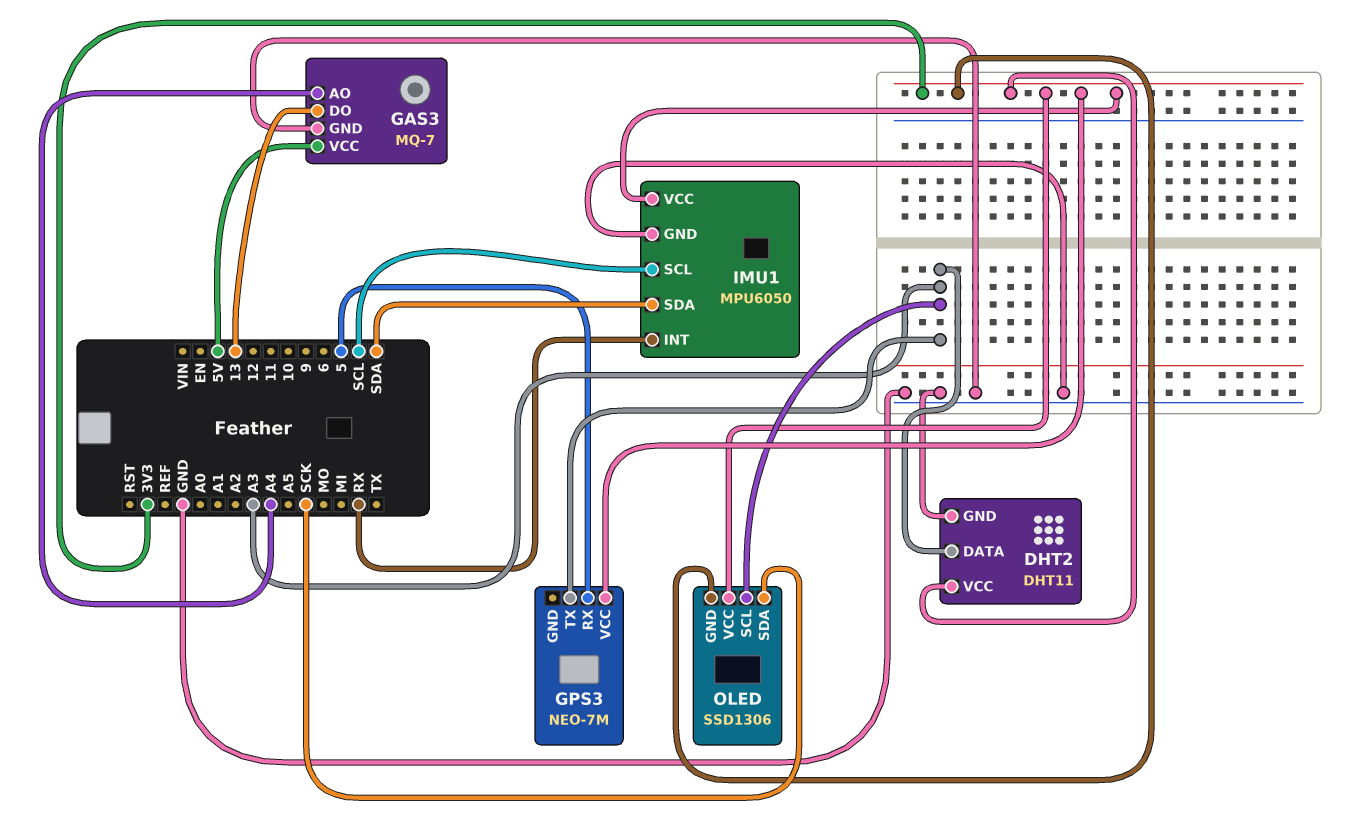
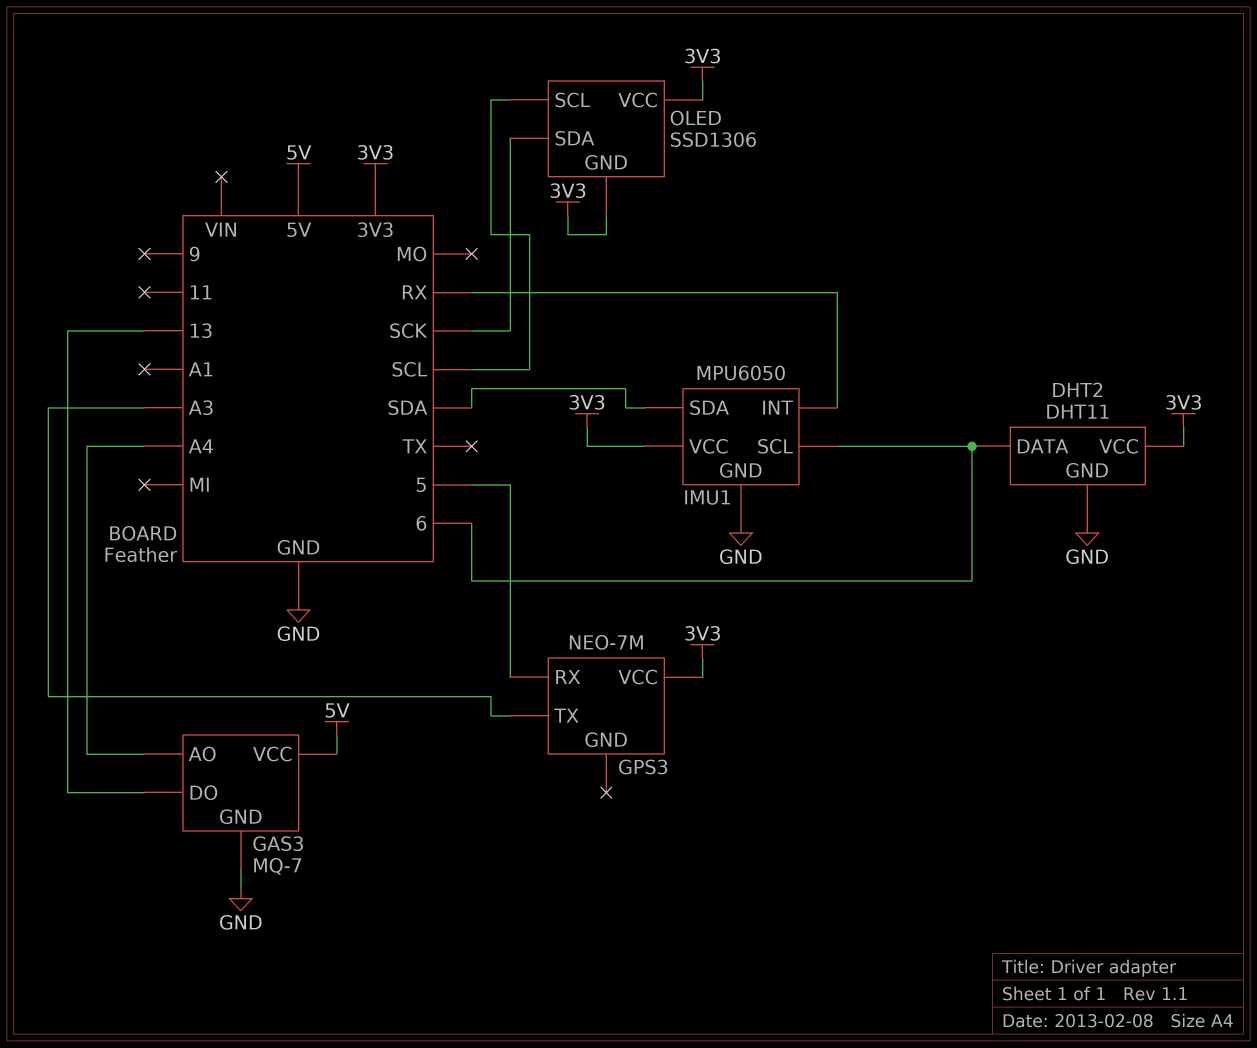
DHT2 pin DATA: A3 -> 6
IMU1 pin SCL: SCL -> 6
OLED pin SCL: A3 -> SCL

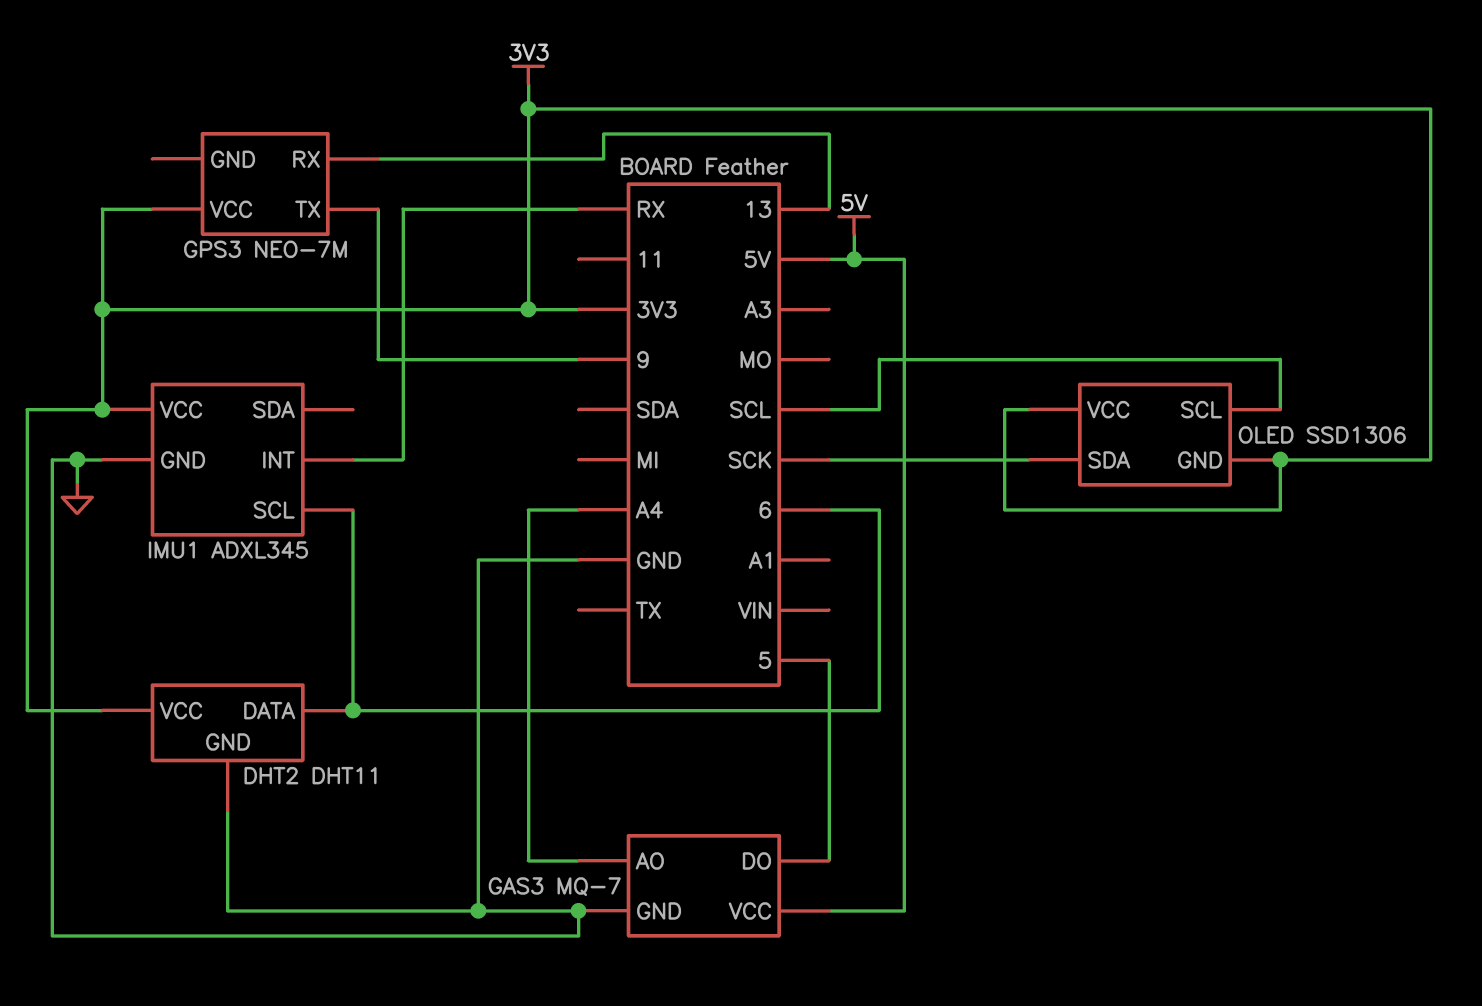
GAS3 pin DO: 13 -> 5
GPS3 pin RX: 5 -> 13
GPS3 pin TX: A3 -> 9
IMU1: MPU6050 -> ADXL345
IMU1 pin SDA: SDA -> none

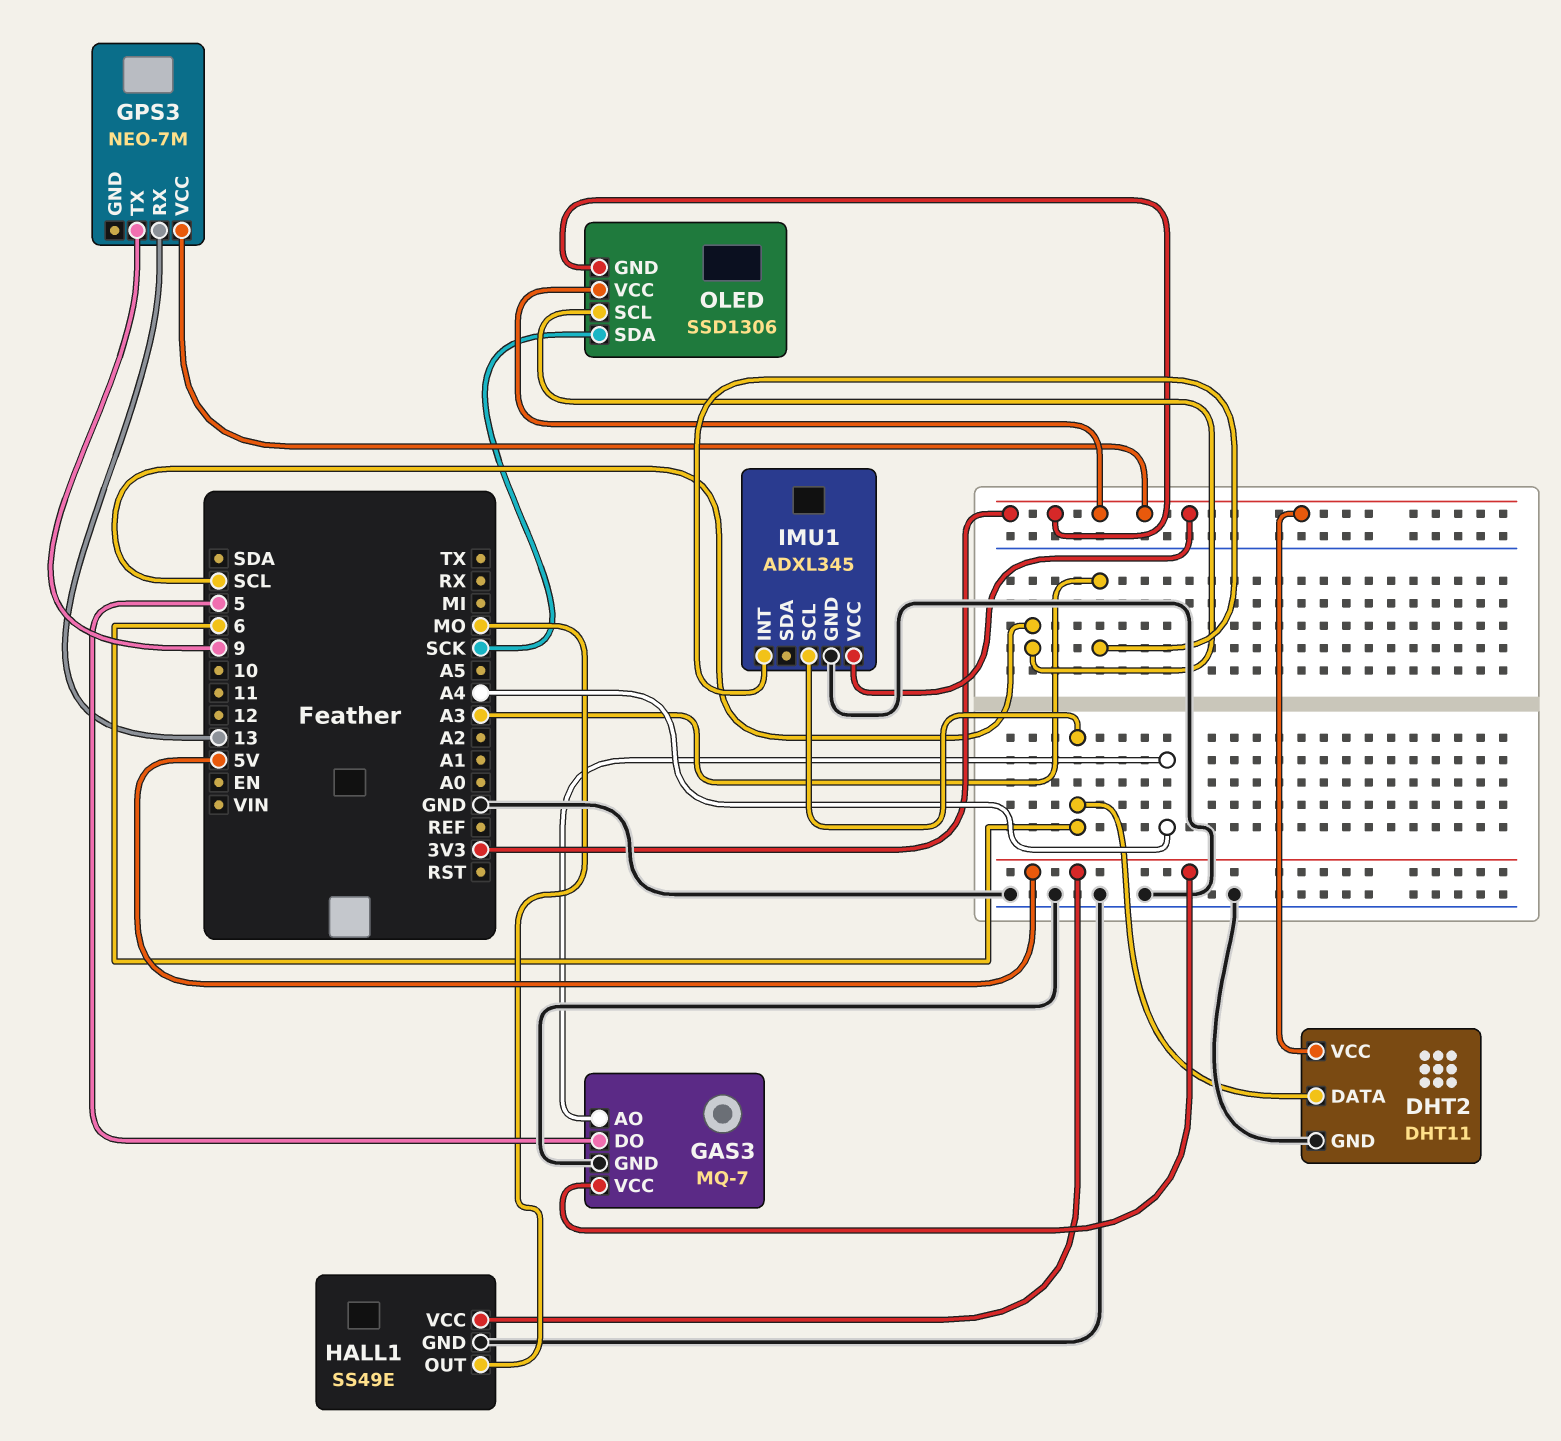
HALL1: none -> SS49E
HALL1 pin GND: none -> GND
HALL1 pin OUT: none -> MO
HALL1 pin VCC: none -> 5V
IMU1 pin INT: RX -> A3

